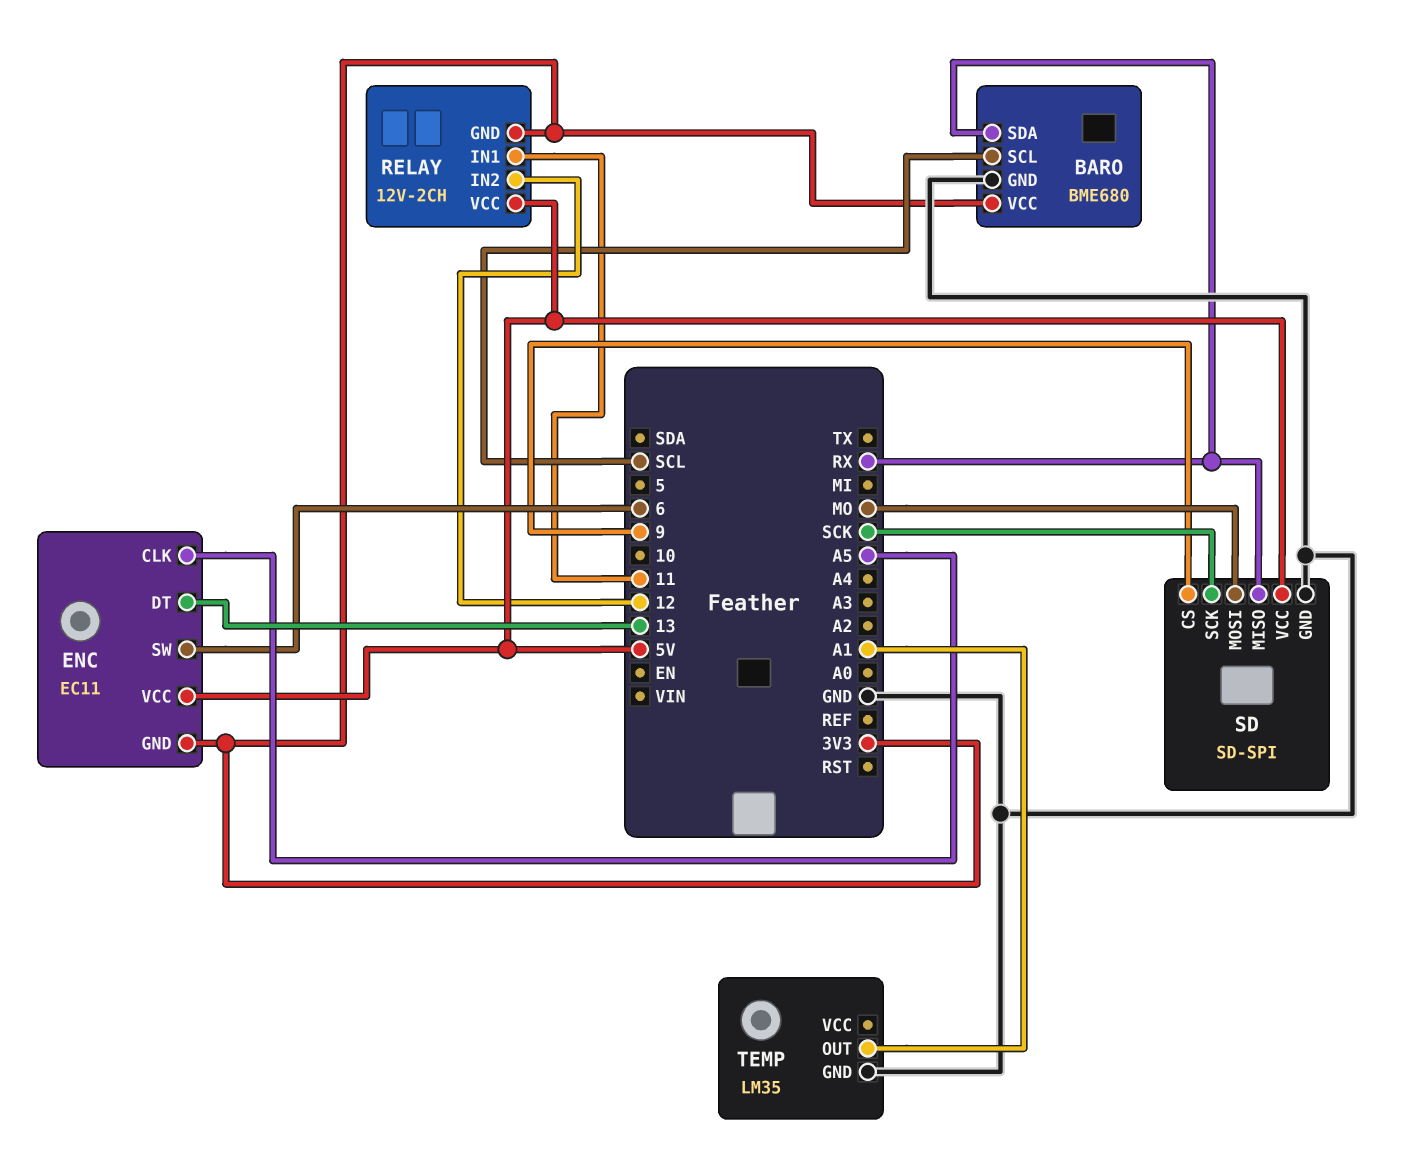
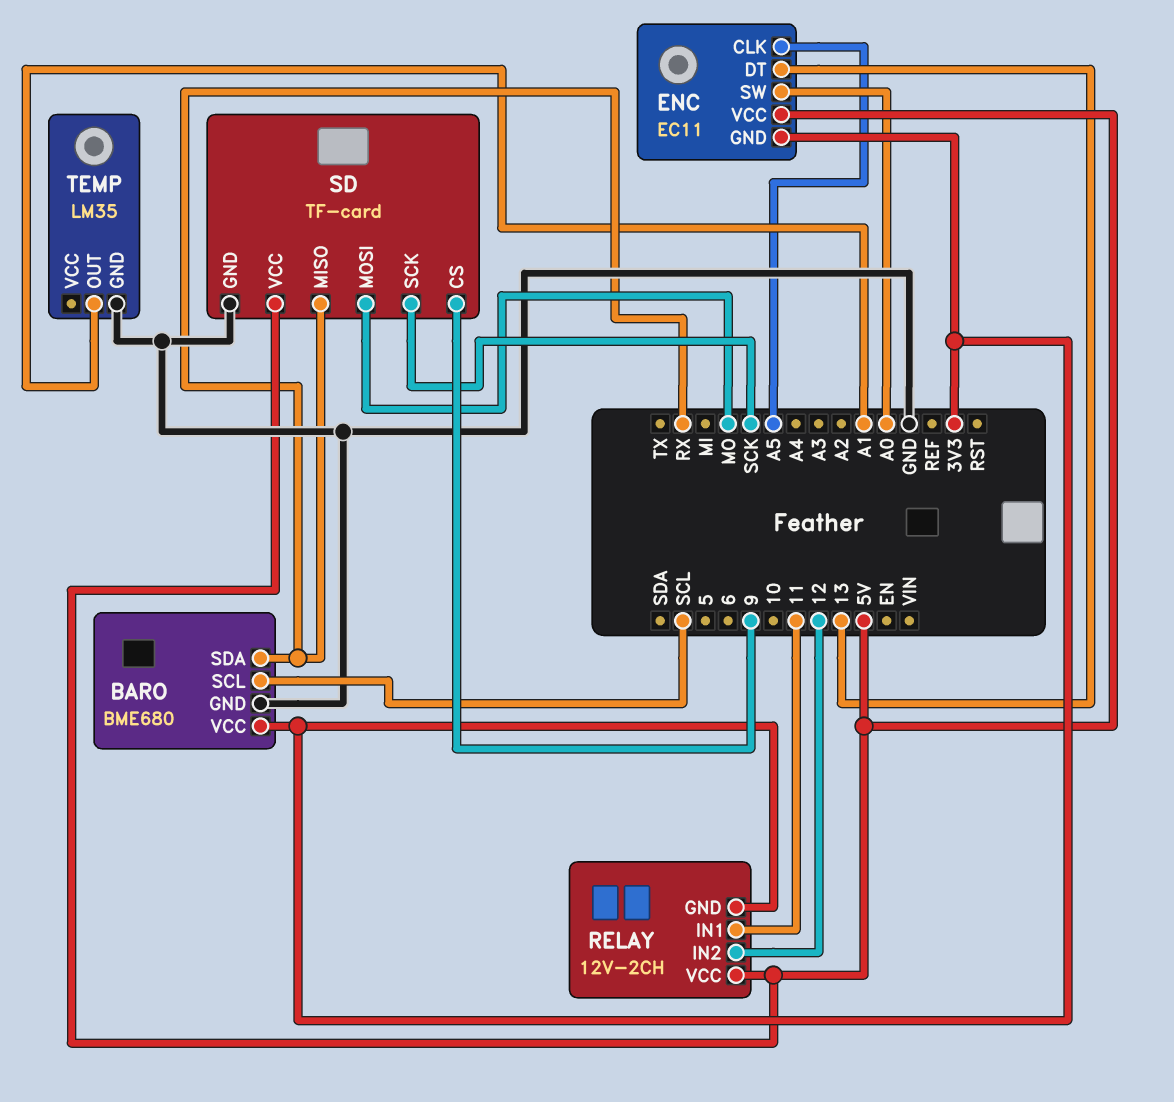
ENC pin SW: 6 -> A0
SD: SD-SPI -> TF-card

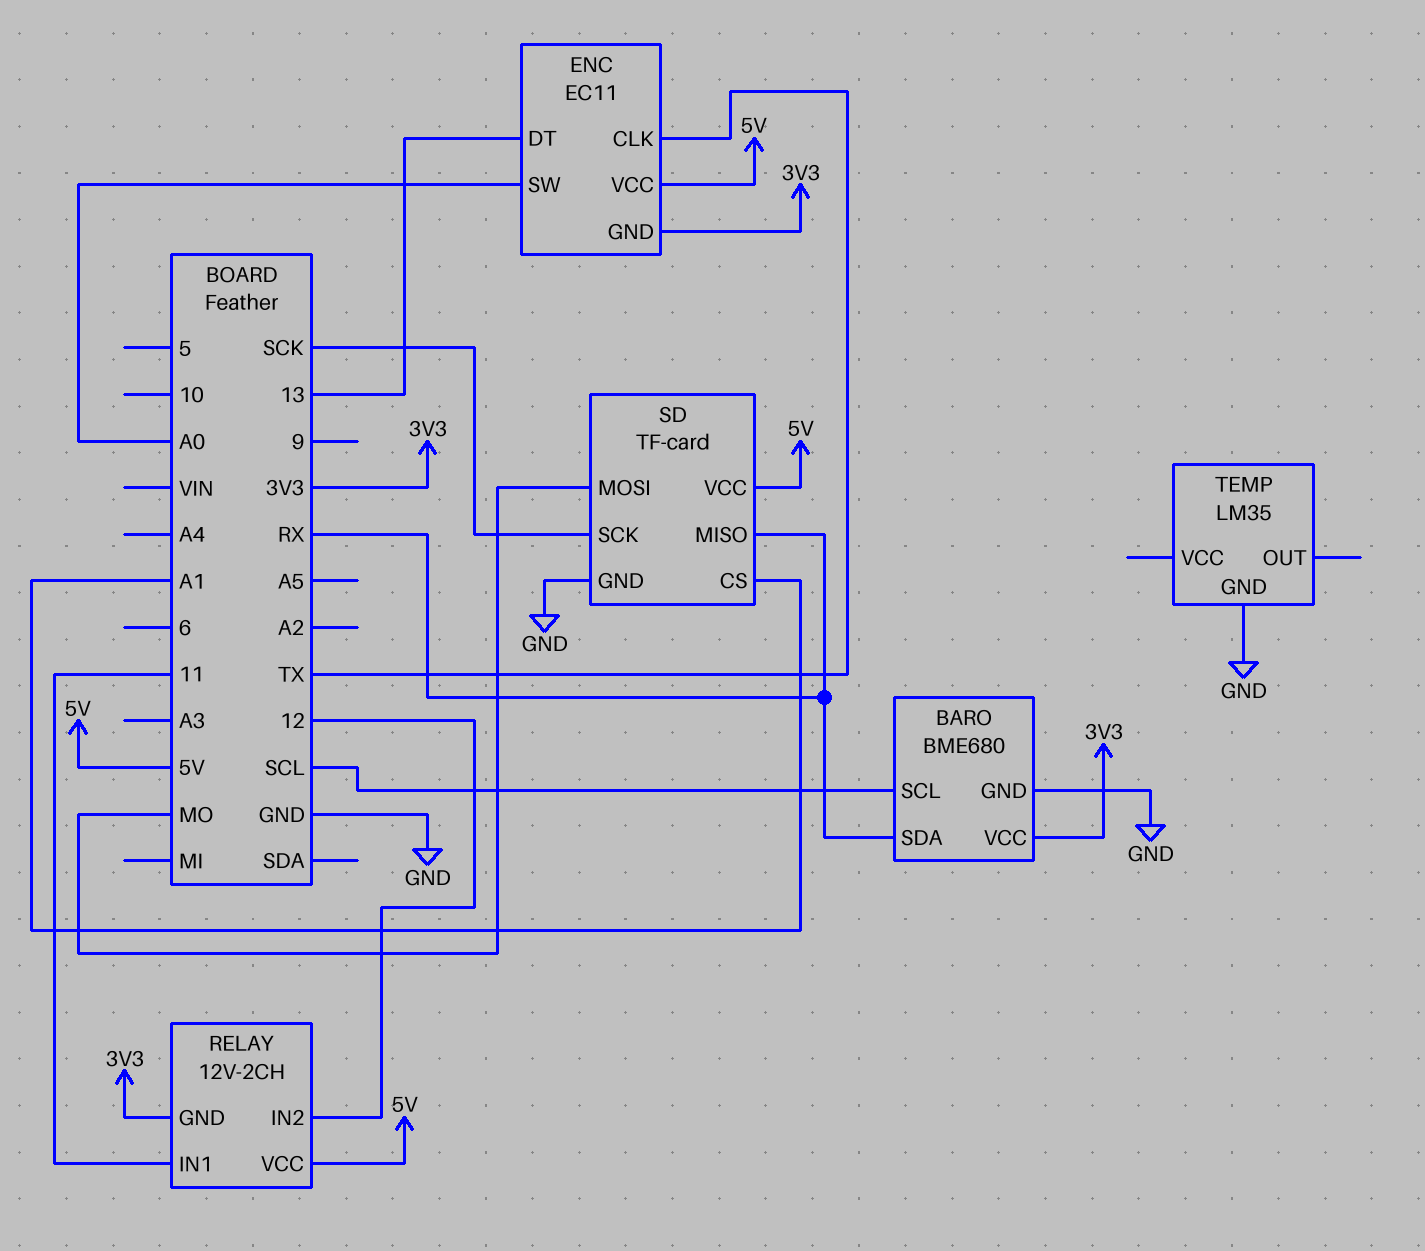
ENC pin CLK: A5 -> TX
SD pin CS: 9 -> A1
TEMP pin OUT: A1 -> none

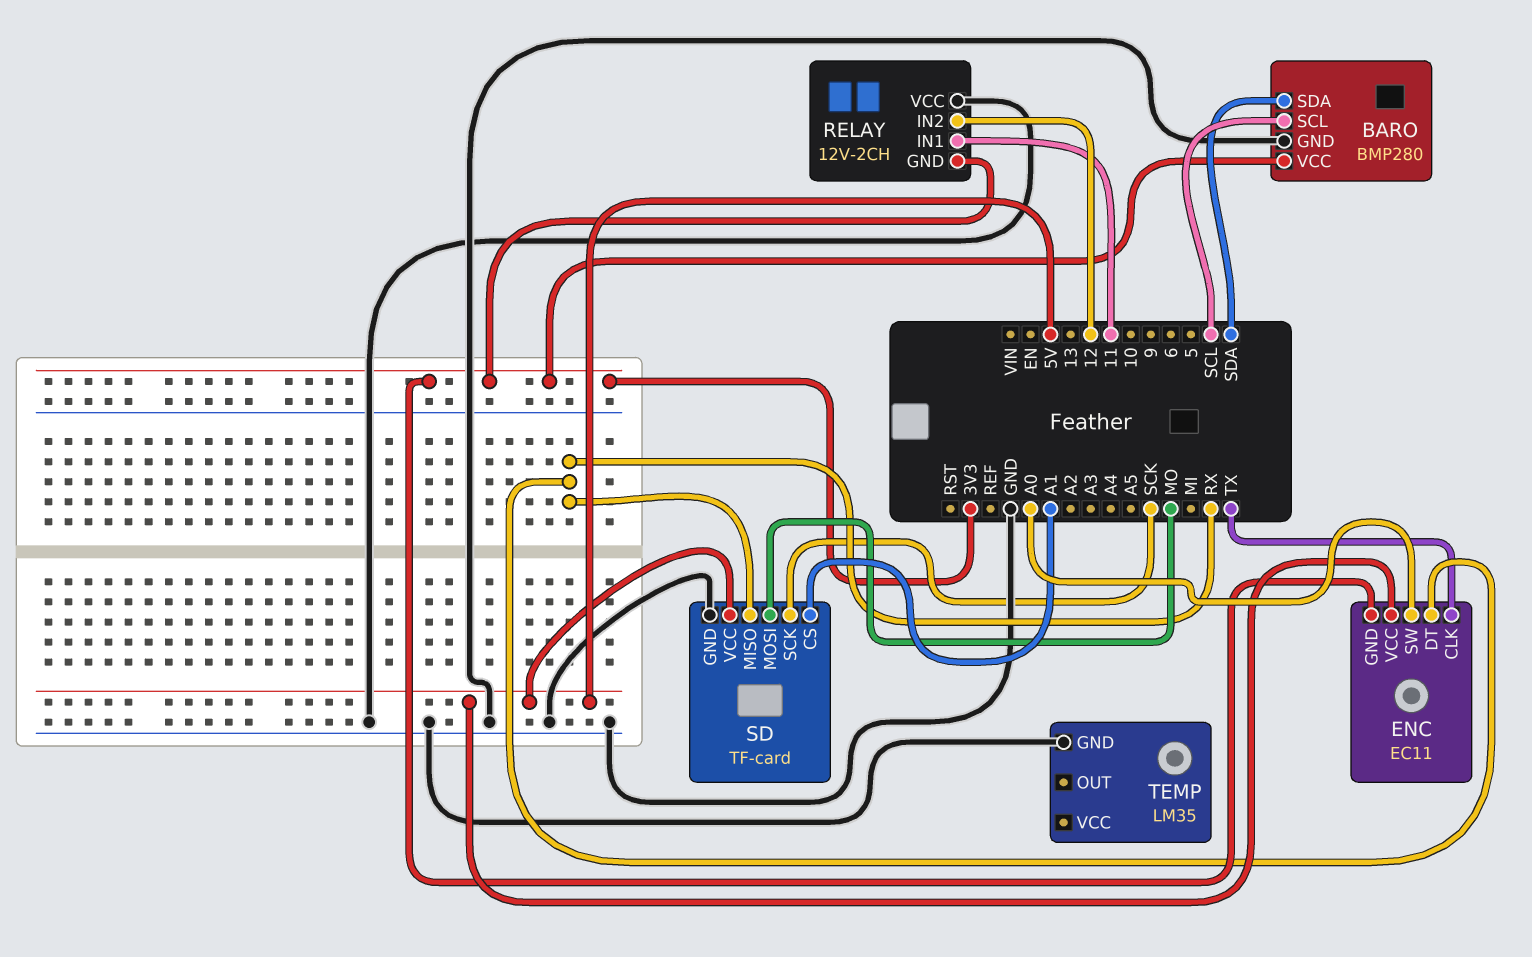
BARO: BME680 -> BMP280
BARO pin SDA: RX -> SDA
ENC pin DT: 13 -> RX
RELAY pin VCC: 5V -> GND

